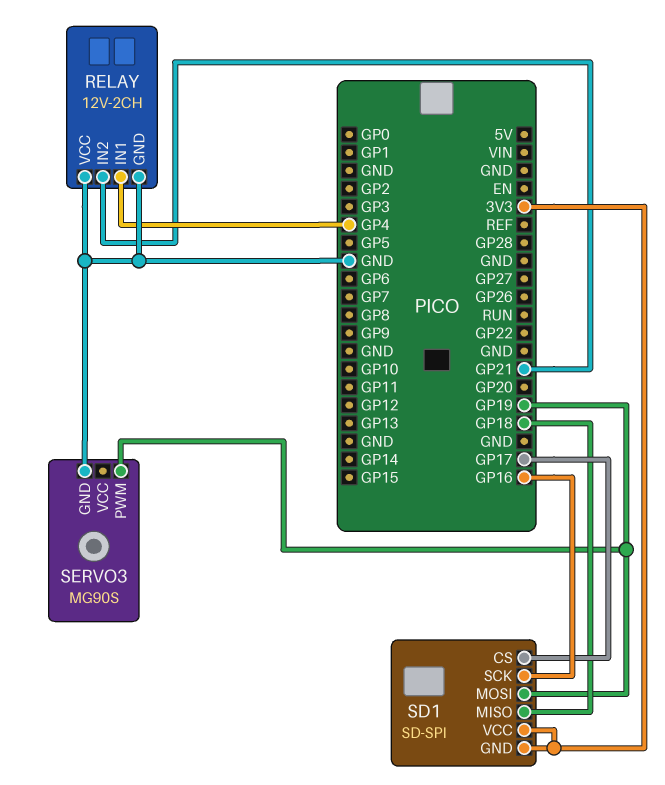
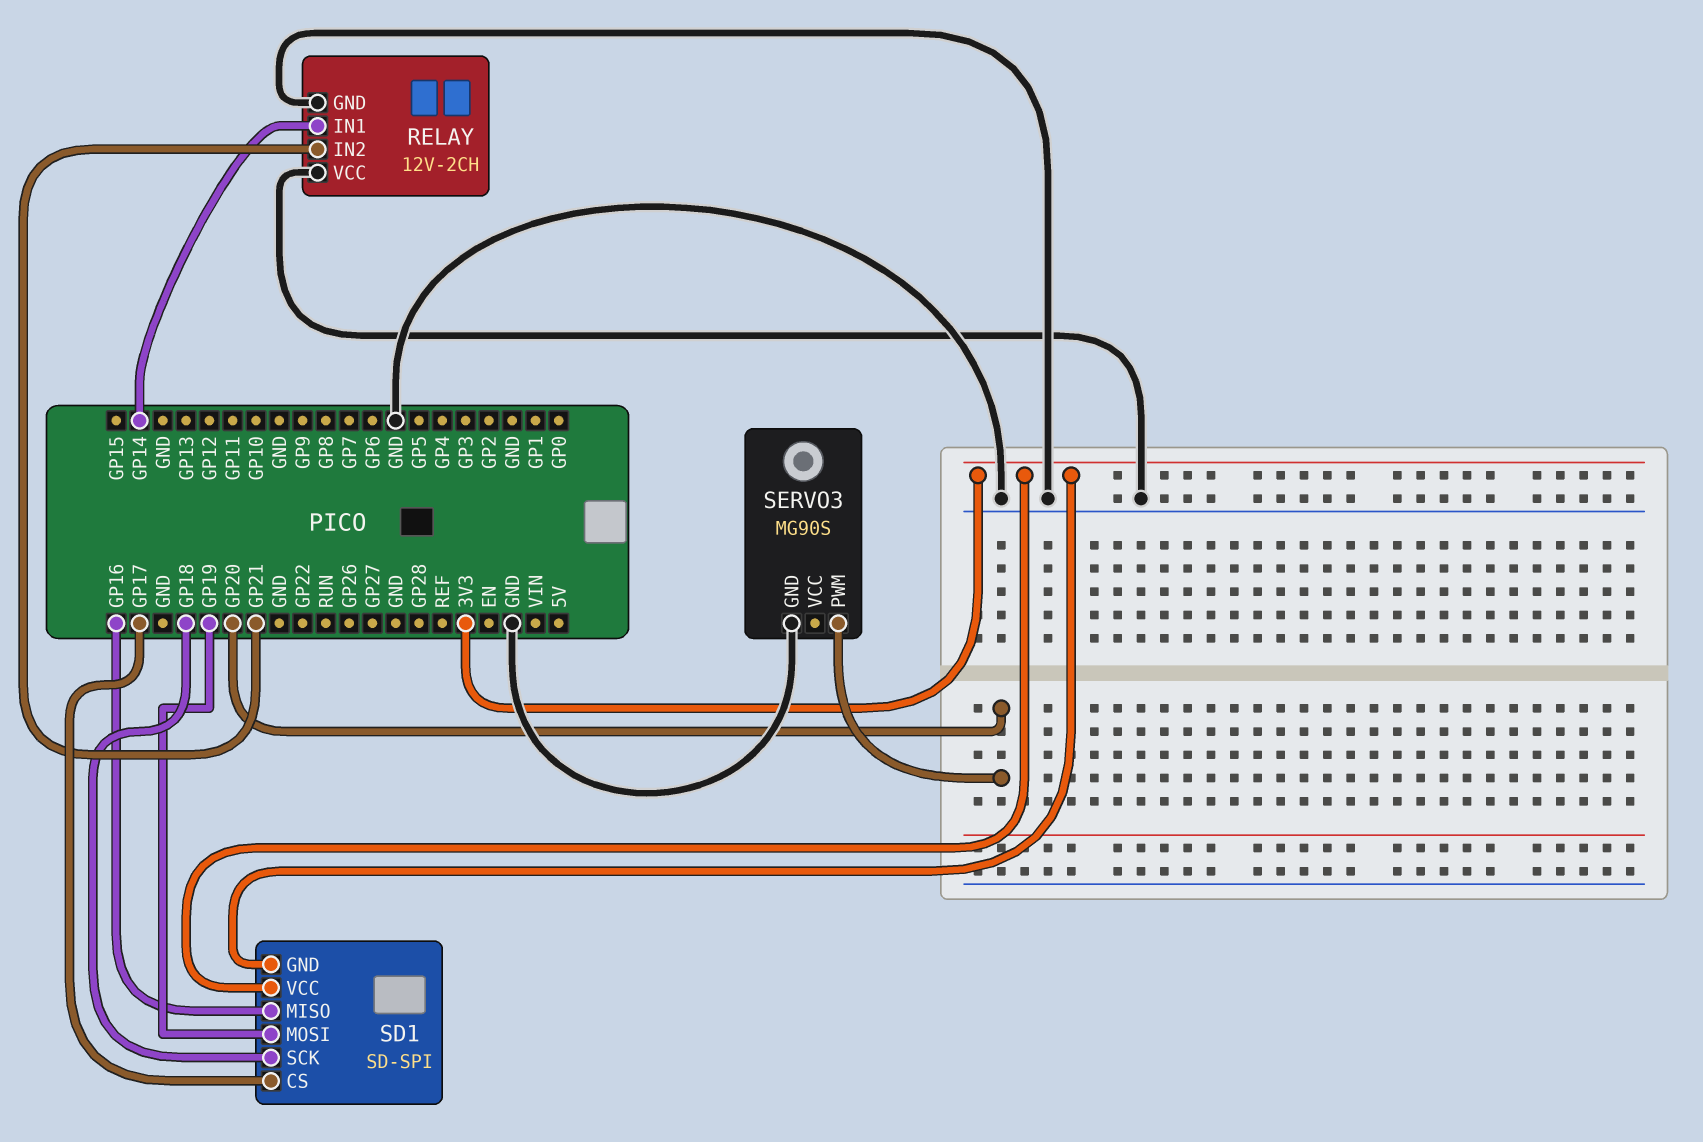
RELAY pin IN1: GP4 -> GP14
SD1 pin MISO: GP18 -> GP16
SD1 pin SCK: GP16 -> GP18
SERVO3 pin PWM: GP19 -> GP20

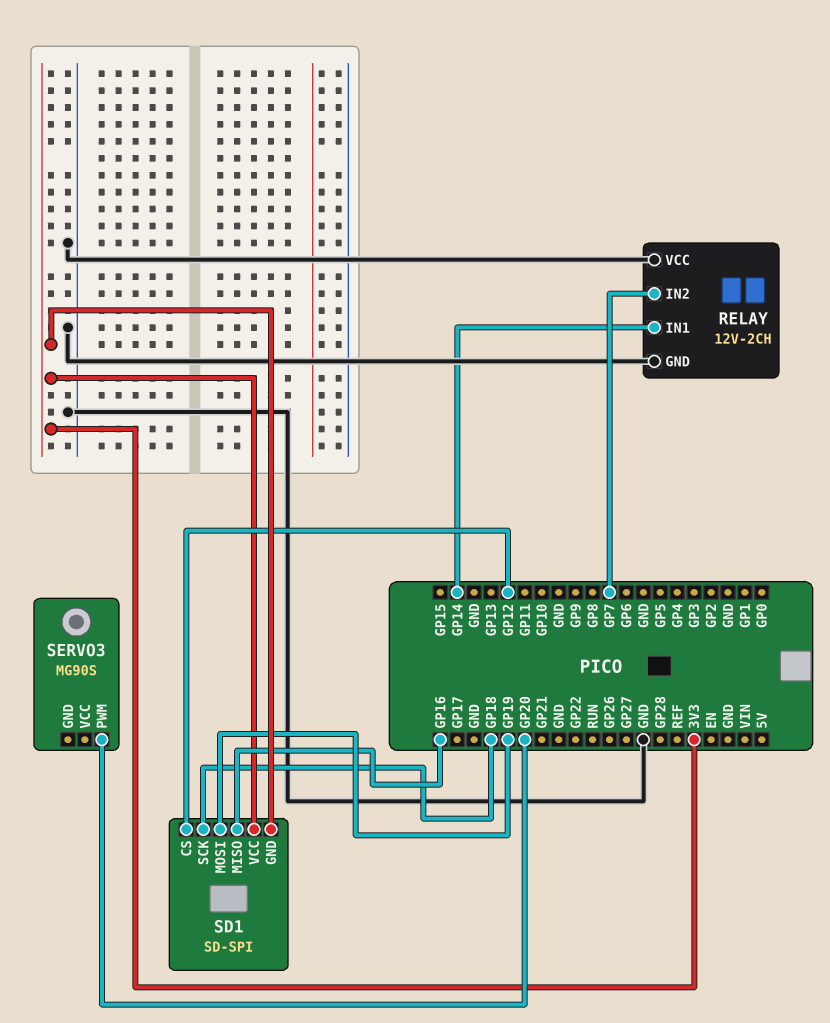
RELAY pin IN2: GP21 -> GP7
SD1 pin CS: GP17 -> GP12
SERVO3 pin GND: GND -> none

